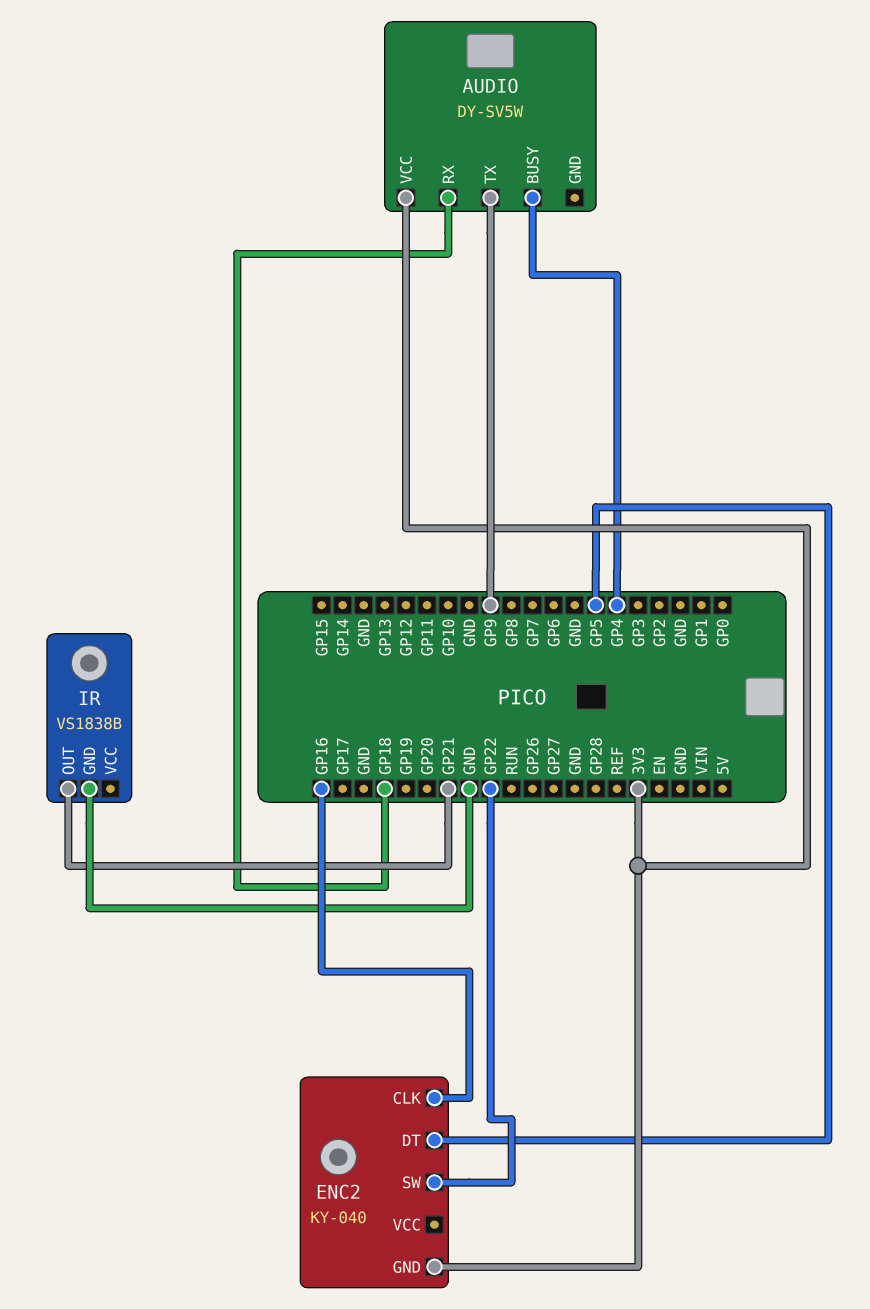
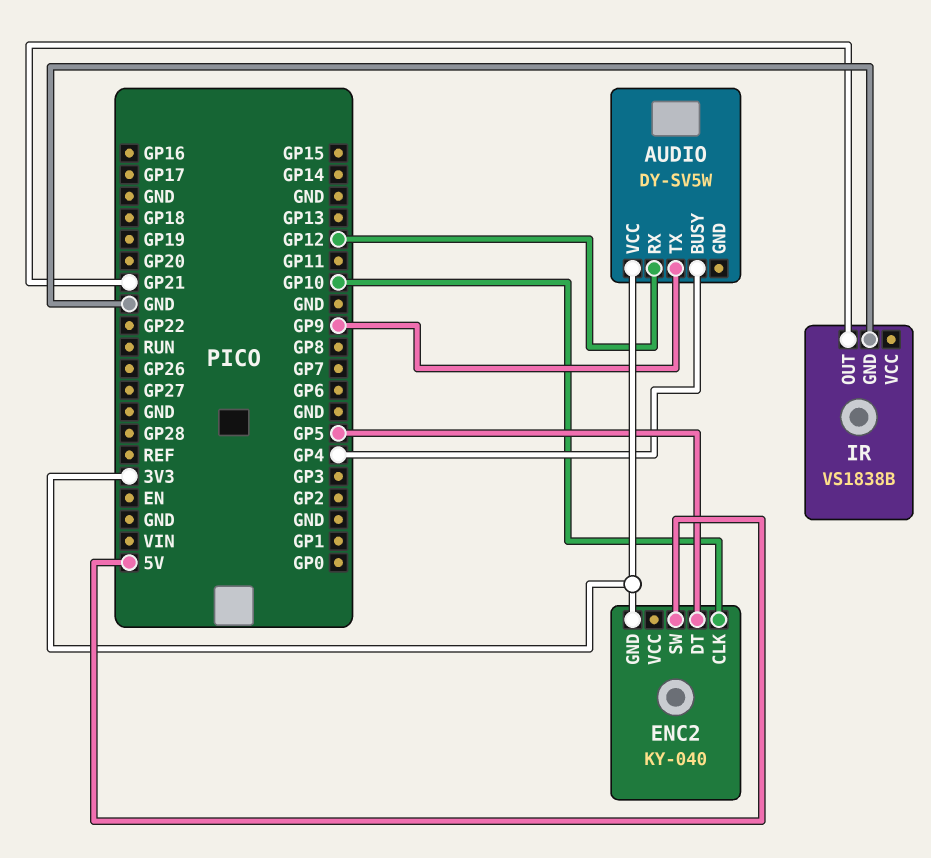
AUDIO pin RX: GP18 -> GP12
ENC2 pin CLK: GP16 -> GP10
ENC2 pin SW: GP22 -> 5V

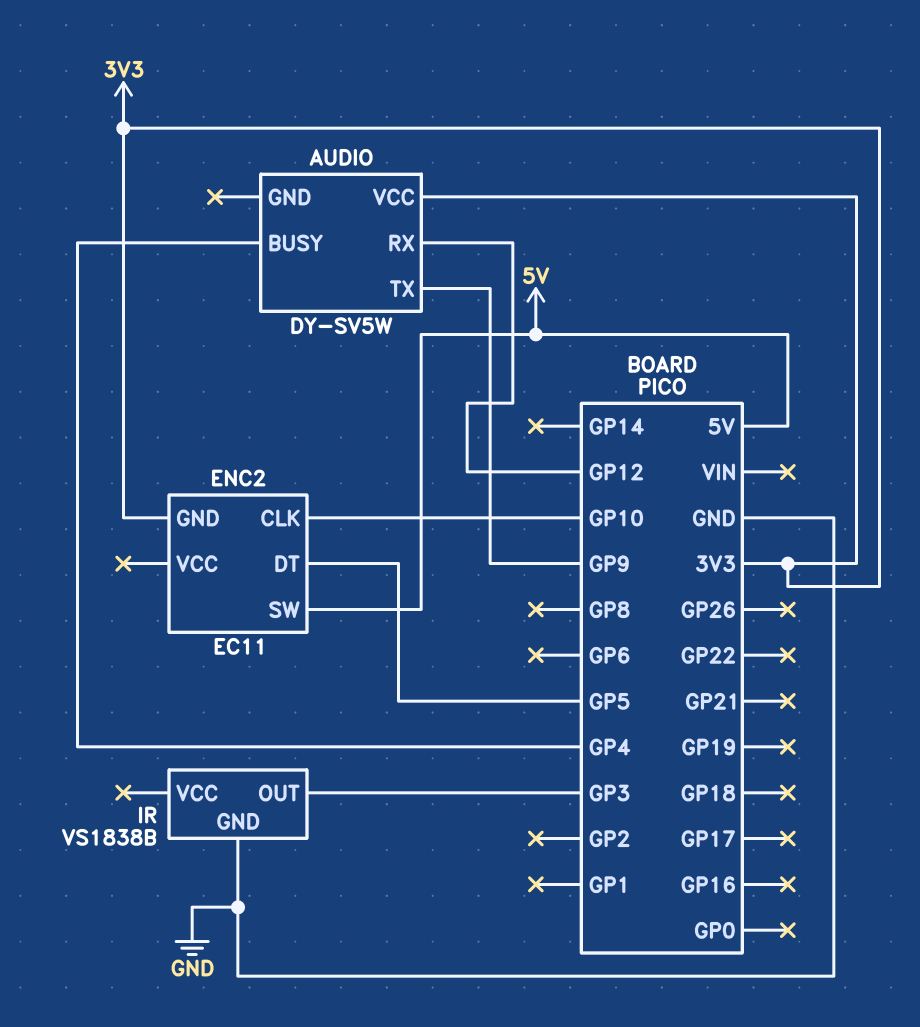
ENC2: KY-040 -> EC11
IR pin OUT: GP21 -> GP3

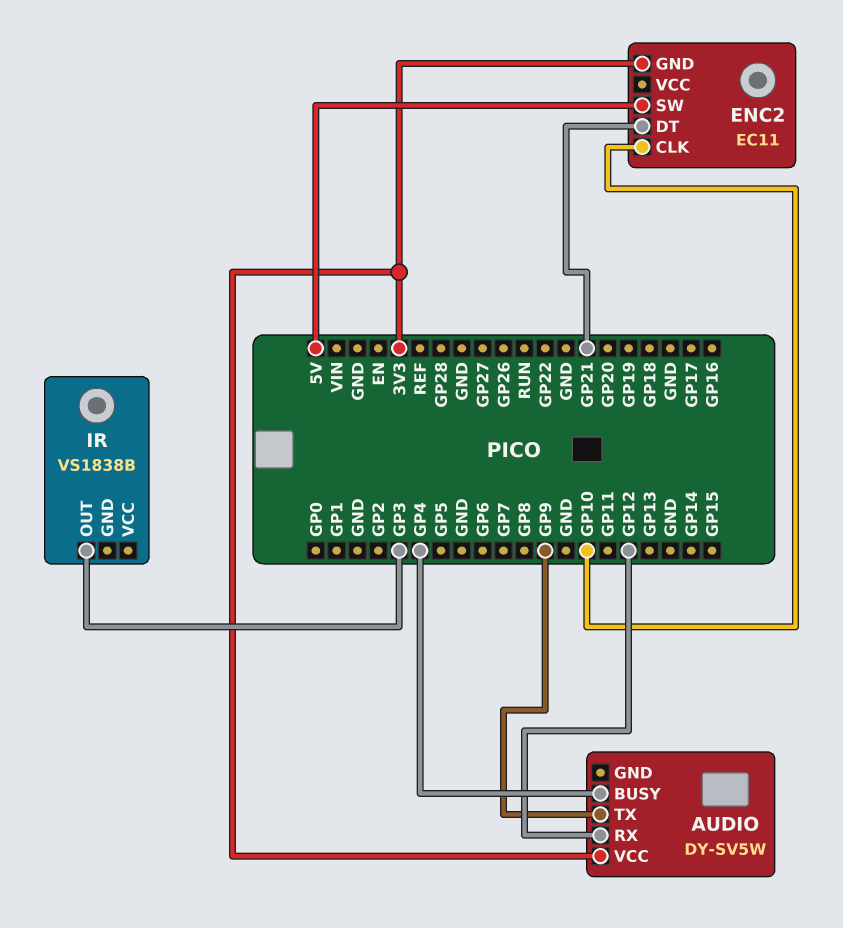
ENC2 pin DT: GP5 -> GP21
IR pin GND: GND -> none

